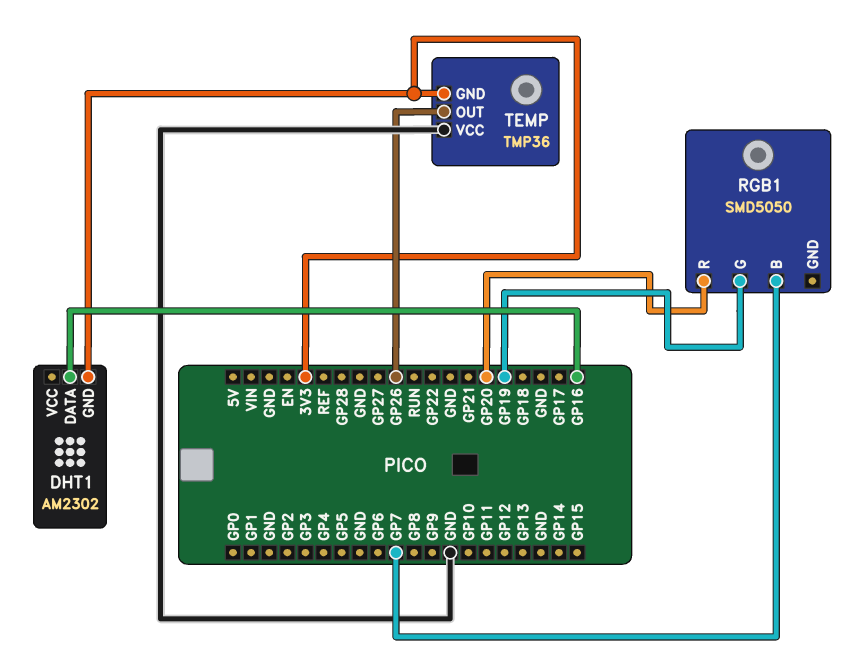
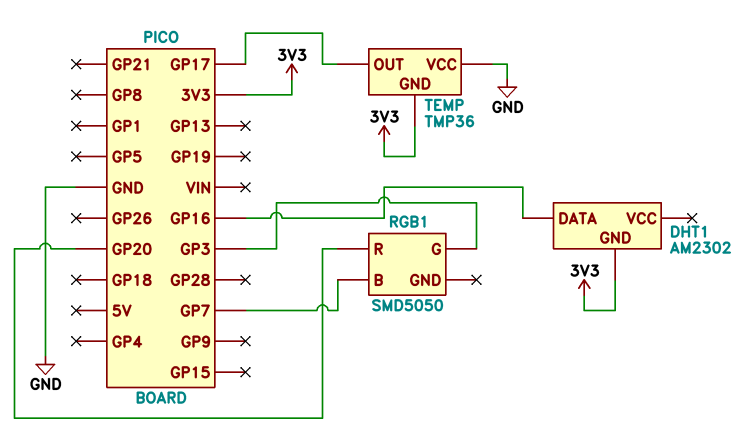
RGB1 pin G: GP19 -> GP3
TEMP pin OUT: GP26 -> GP17

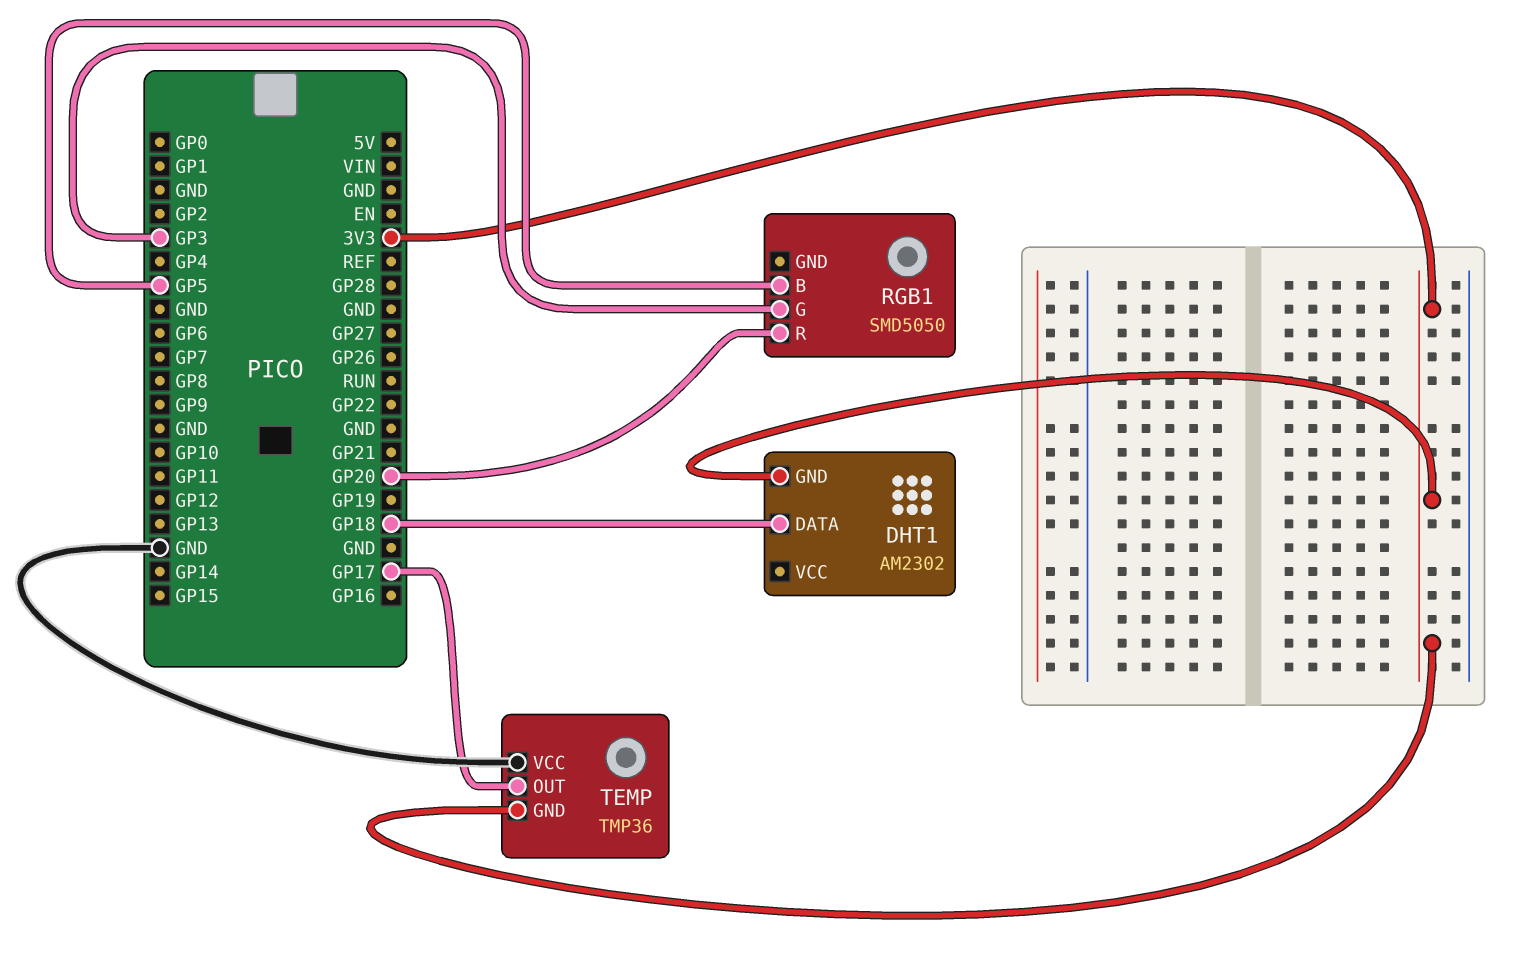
DHT1 pin DATA: GP16 -> GP18
RGB1 pin B: GP7 -> GP5

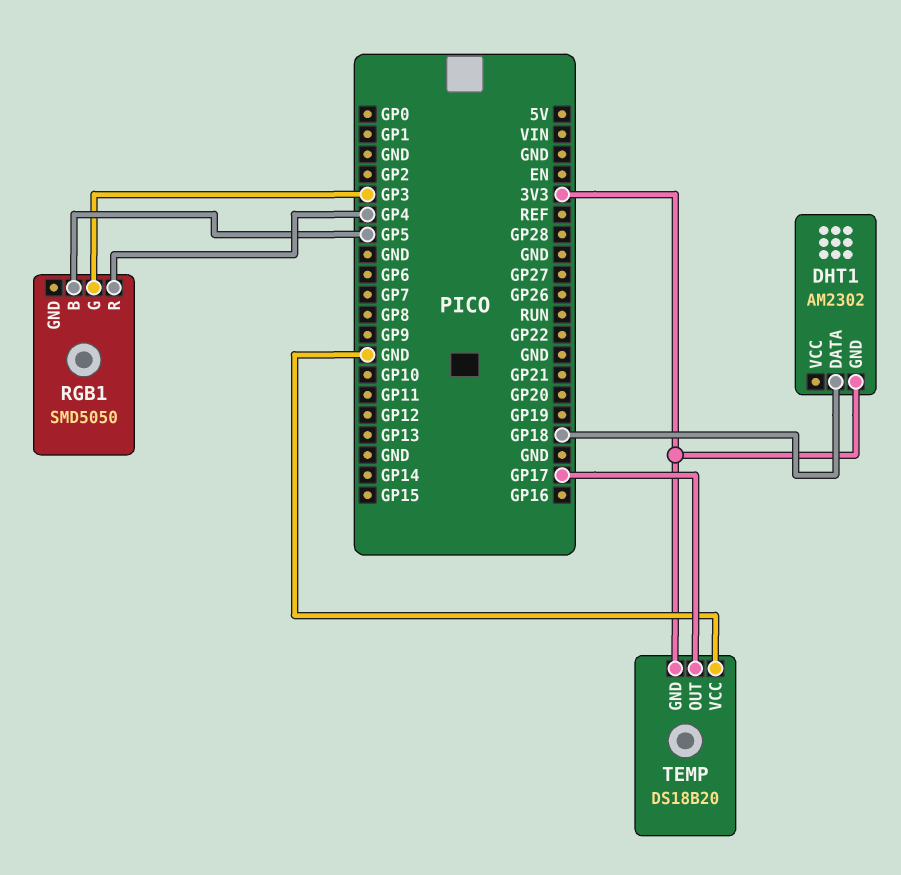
RGB1 pin R: GP20 -> GP4
TEMP: TMP36 -> DS18B20

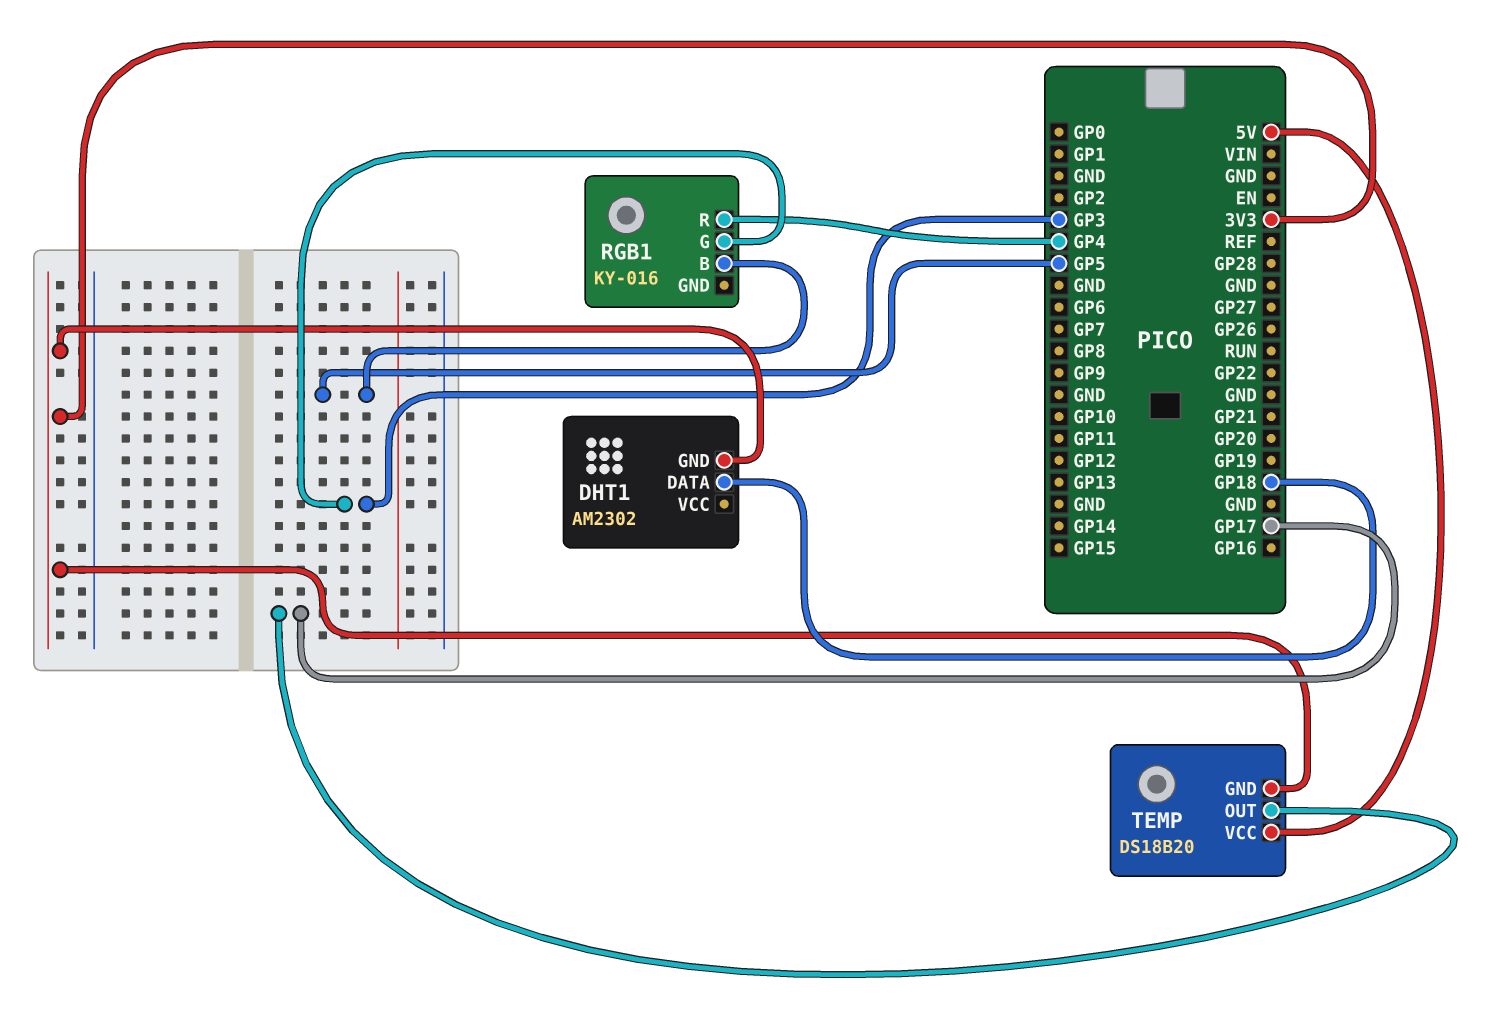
RGB1: SMD5050 -> KY-016
TEMP pin VCC: GND -> 5V

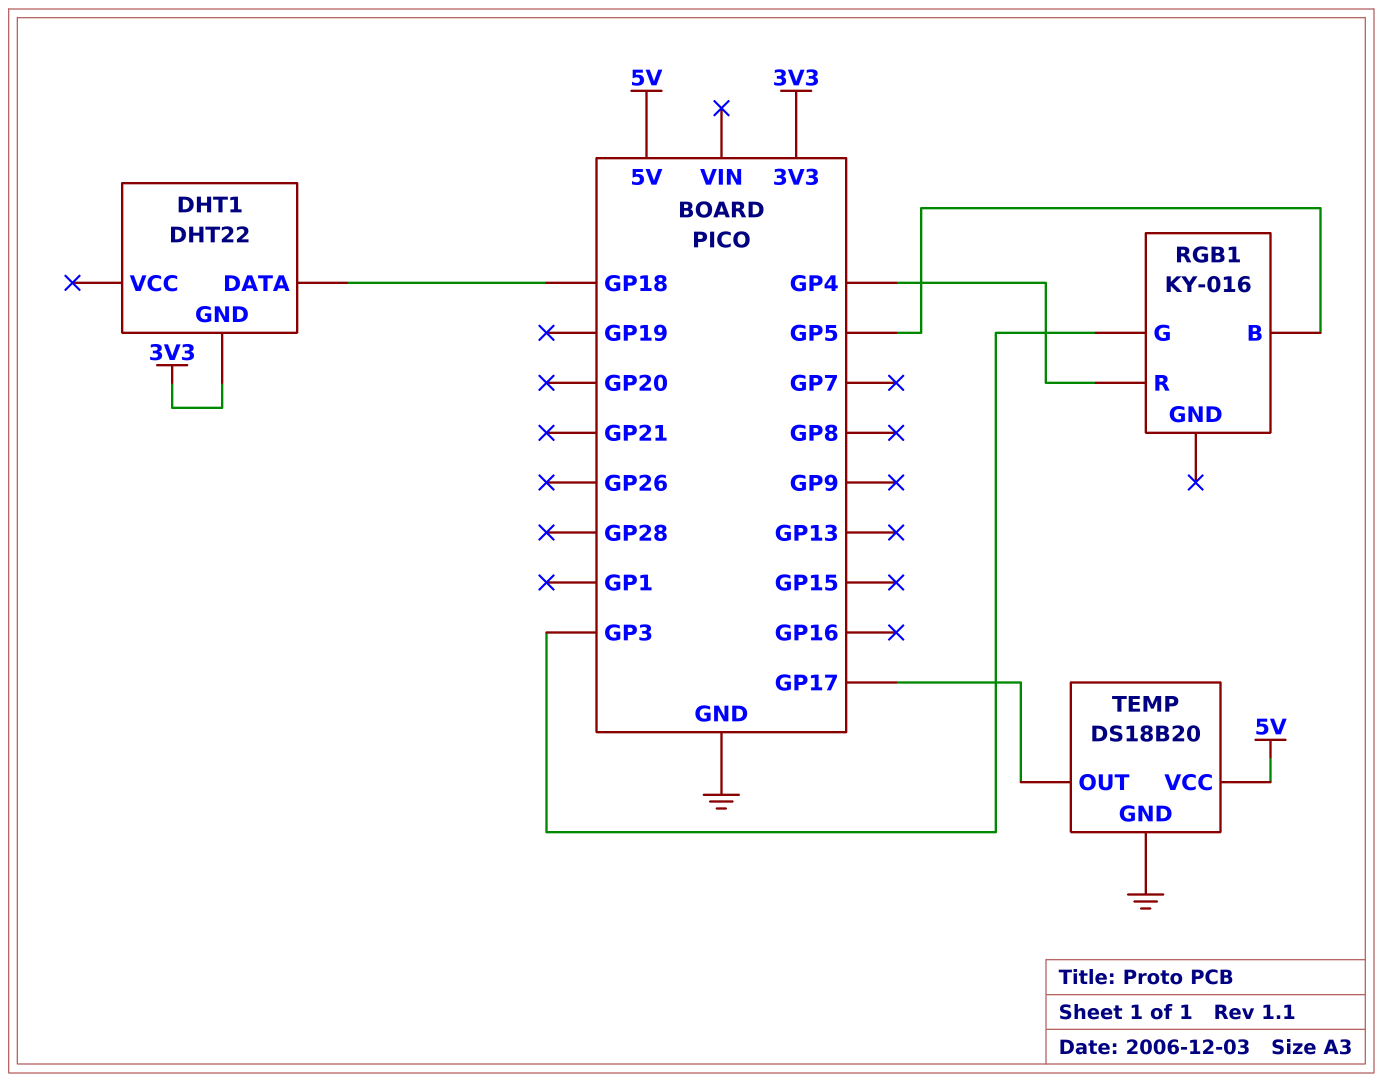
DHT1: AM2302 -> DHT22
TEMP pin GND: 3V3 -> GND

